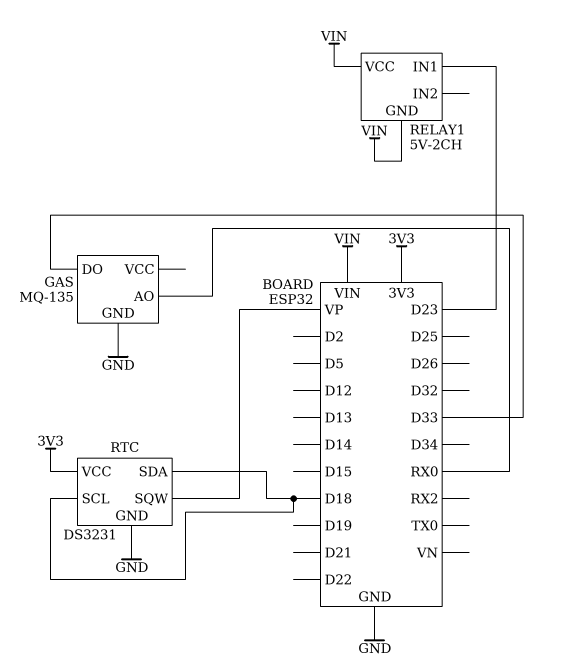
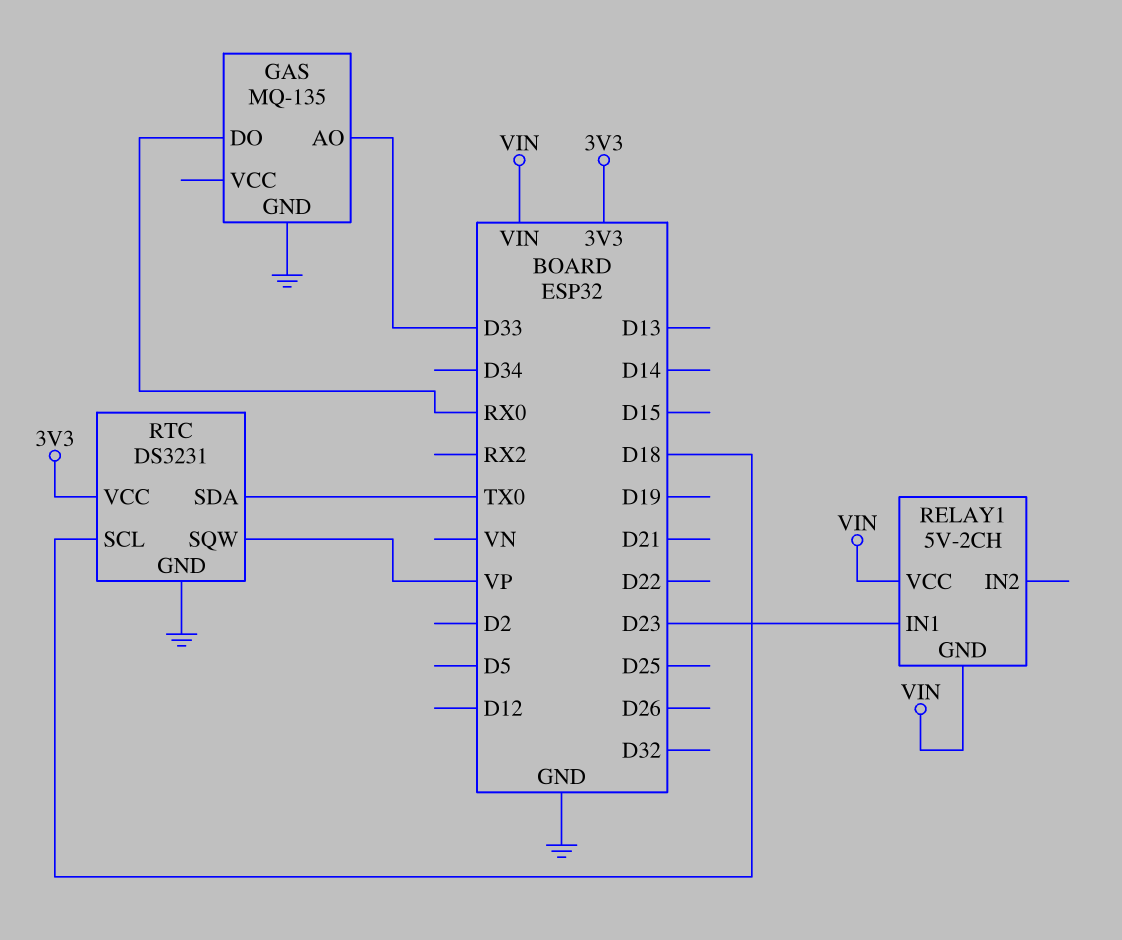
GAS pin AO: RX0 -> D33
GAS pin DO: D33 -> RX0
RTC pin SDA: D18 -> TX0

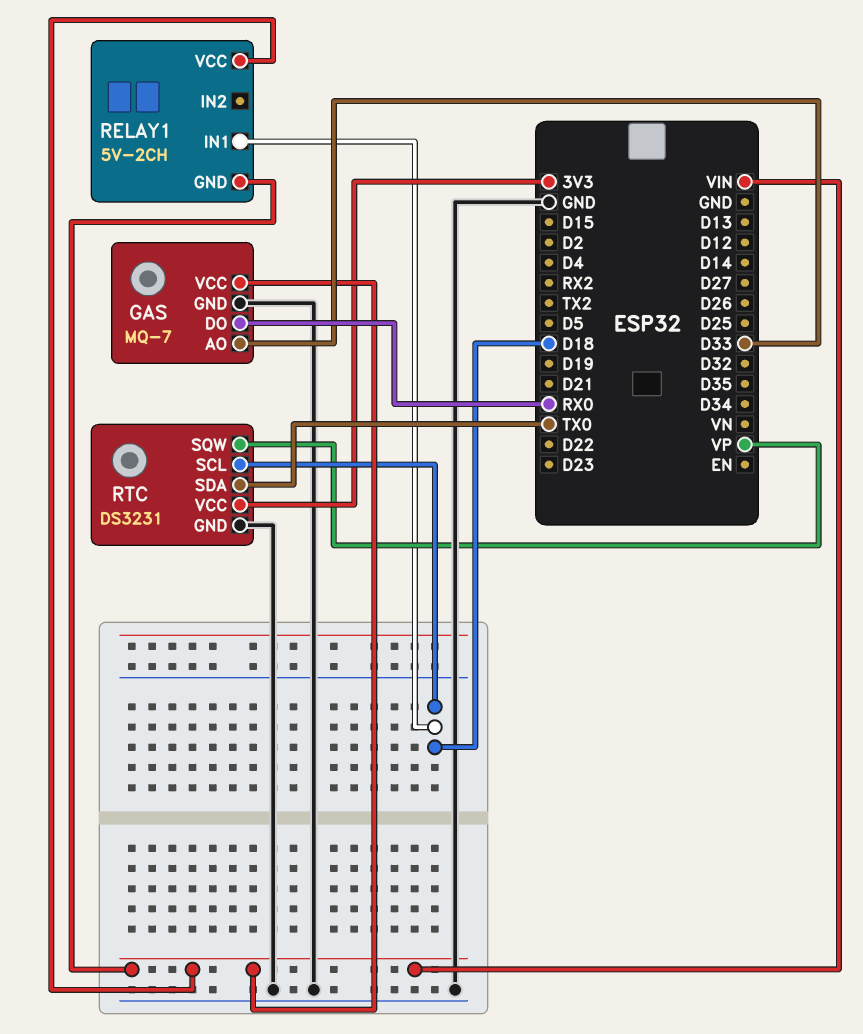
GAS: MQ-135 -> MQ-7
GAS pin VCC: none -> VIN
RELAY1 pin IN1: D23 -> D18

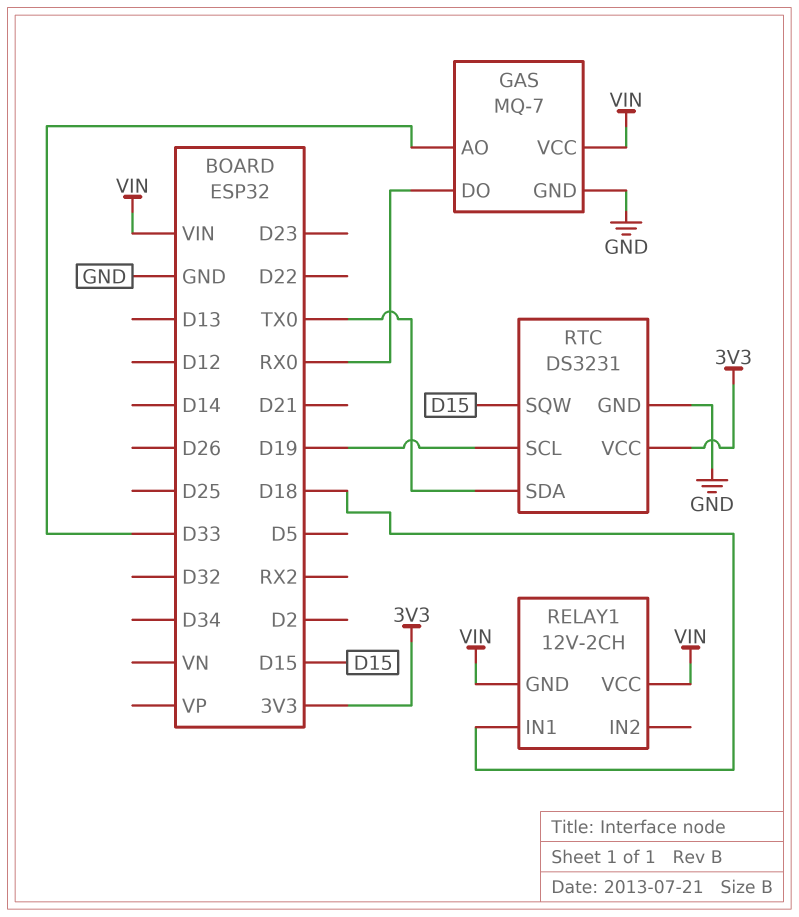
RELAY1: 5V-2CH -> 12V-2CH
RTC pin SCL: D18 -> D19
RTC pin SQW: VP -> D15

